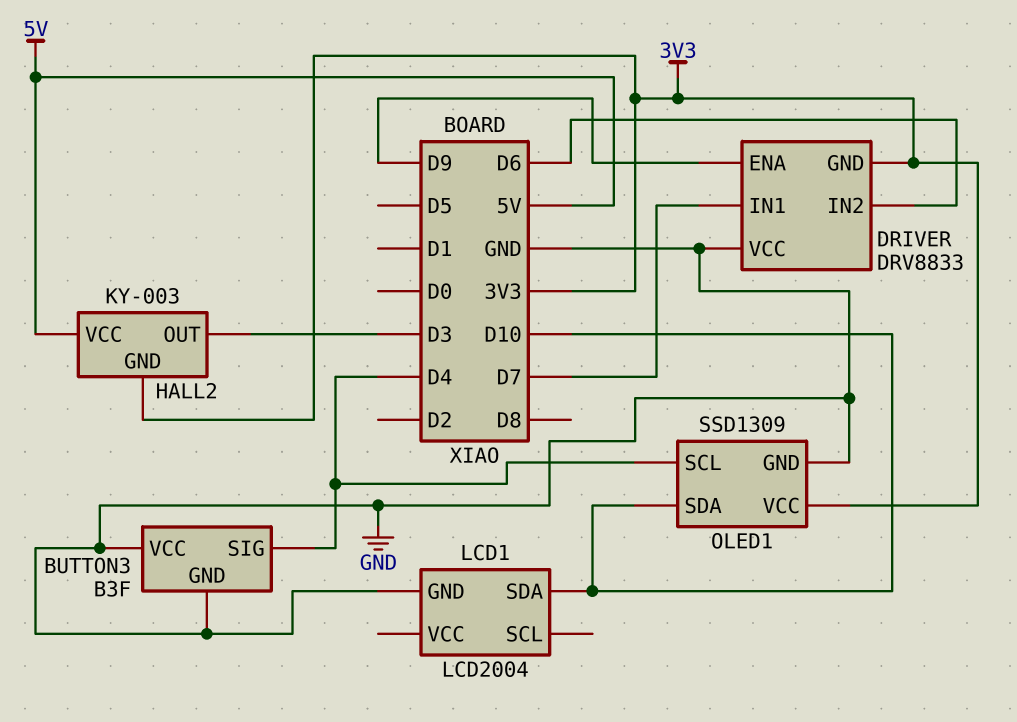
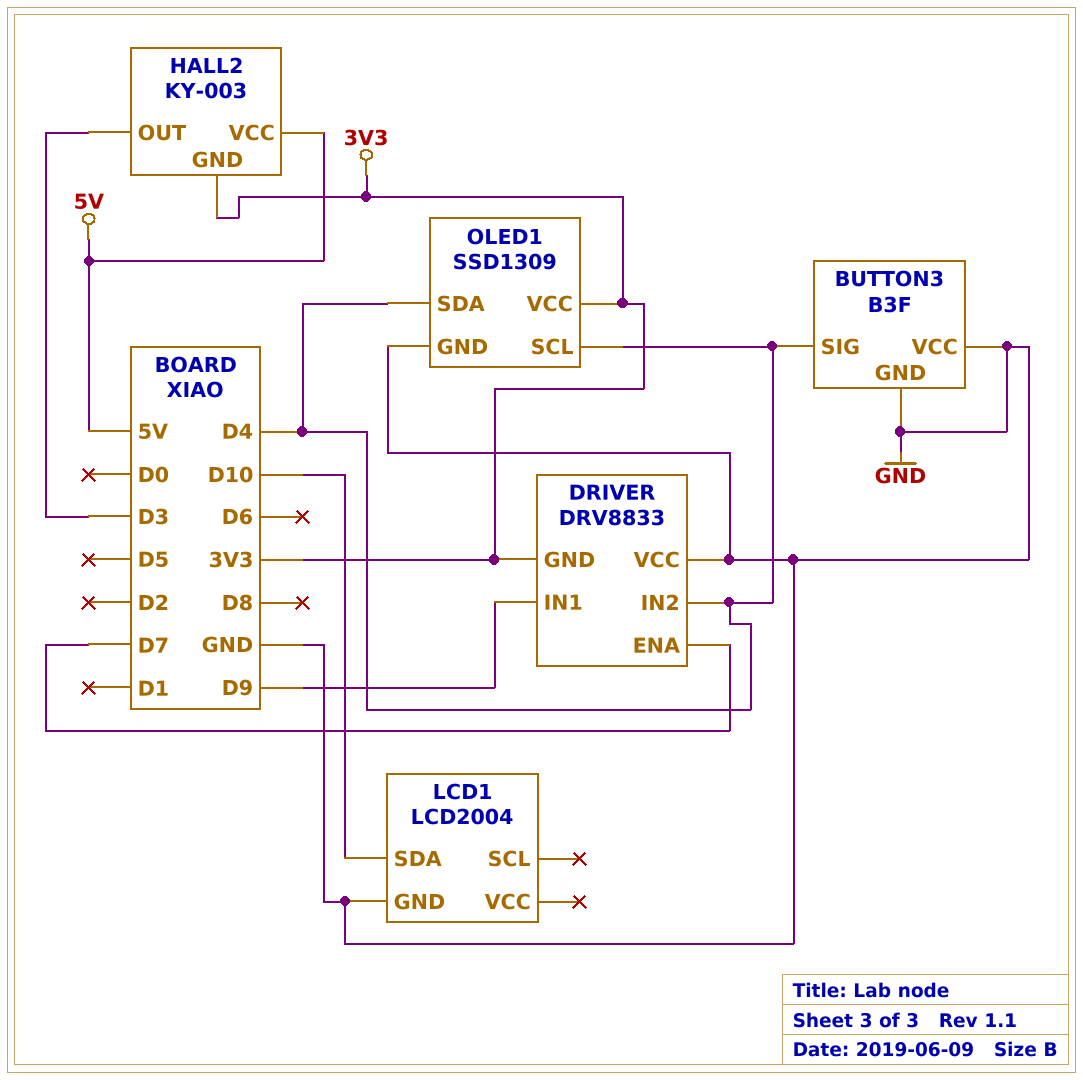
DRIVER pin ENA: D9 -> D7
DRIVER pin IN1: D7 -> D9
DRIVER pin IN2: D6 -> D4
OLED1 pin SDA: D10 -> D4

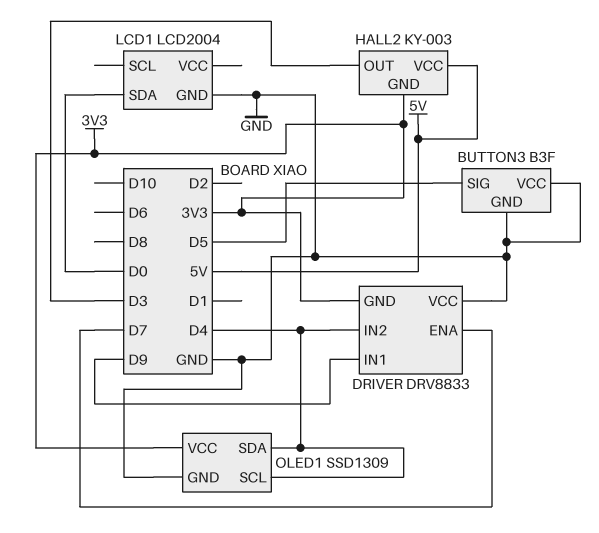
BUTTON3 pin SIG: D4 -> D5
LCD1 pin SDA: D10 -> D0

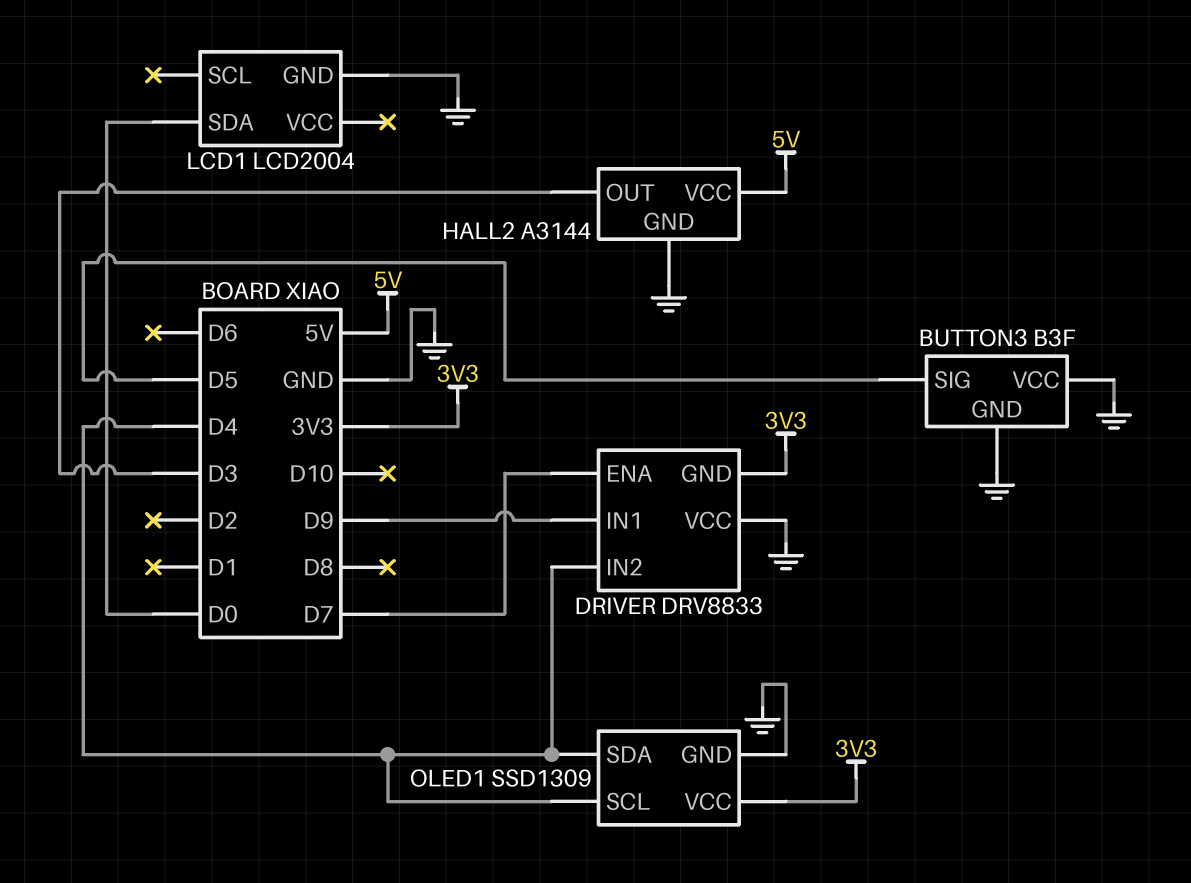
HALL2: KY-003 -> A3144
HALL2 pin GND: 3V3 -> GND

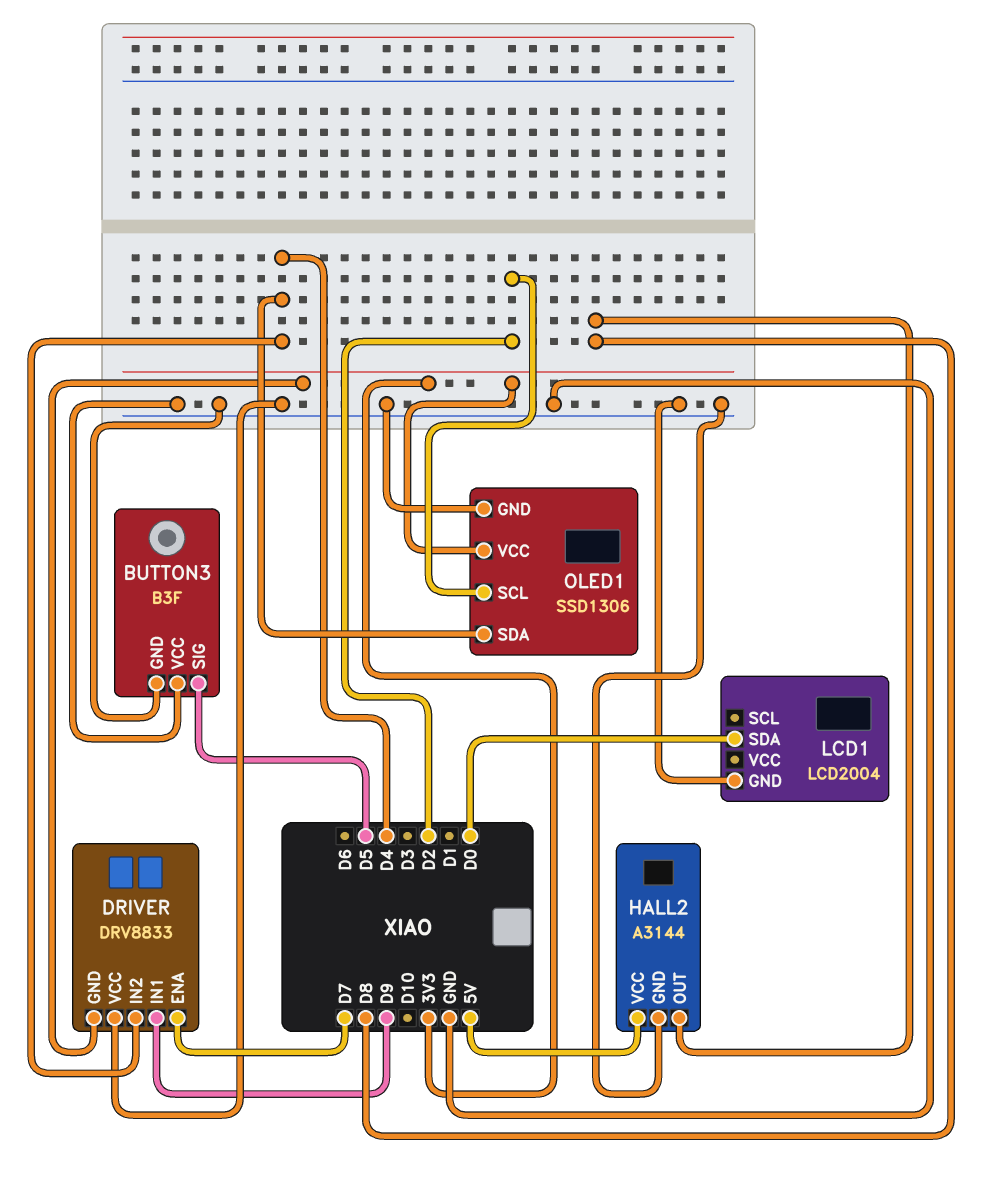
HALL2 pin OUT: D3 -> D8
OLED1: SSD1309 -> SSD1306
OLED1 pin SCL: D4 -> D2

